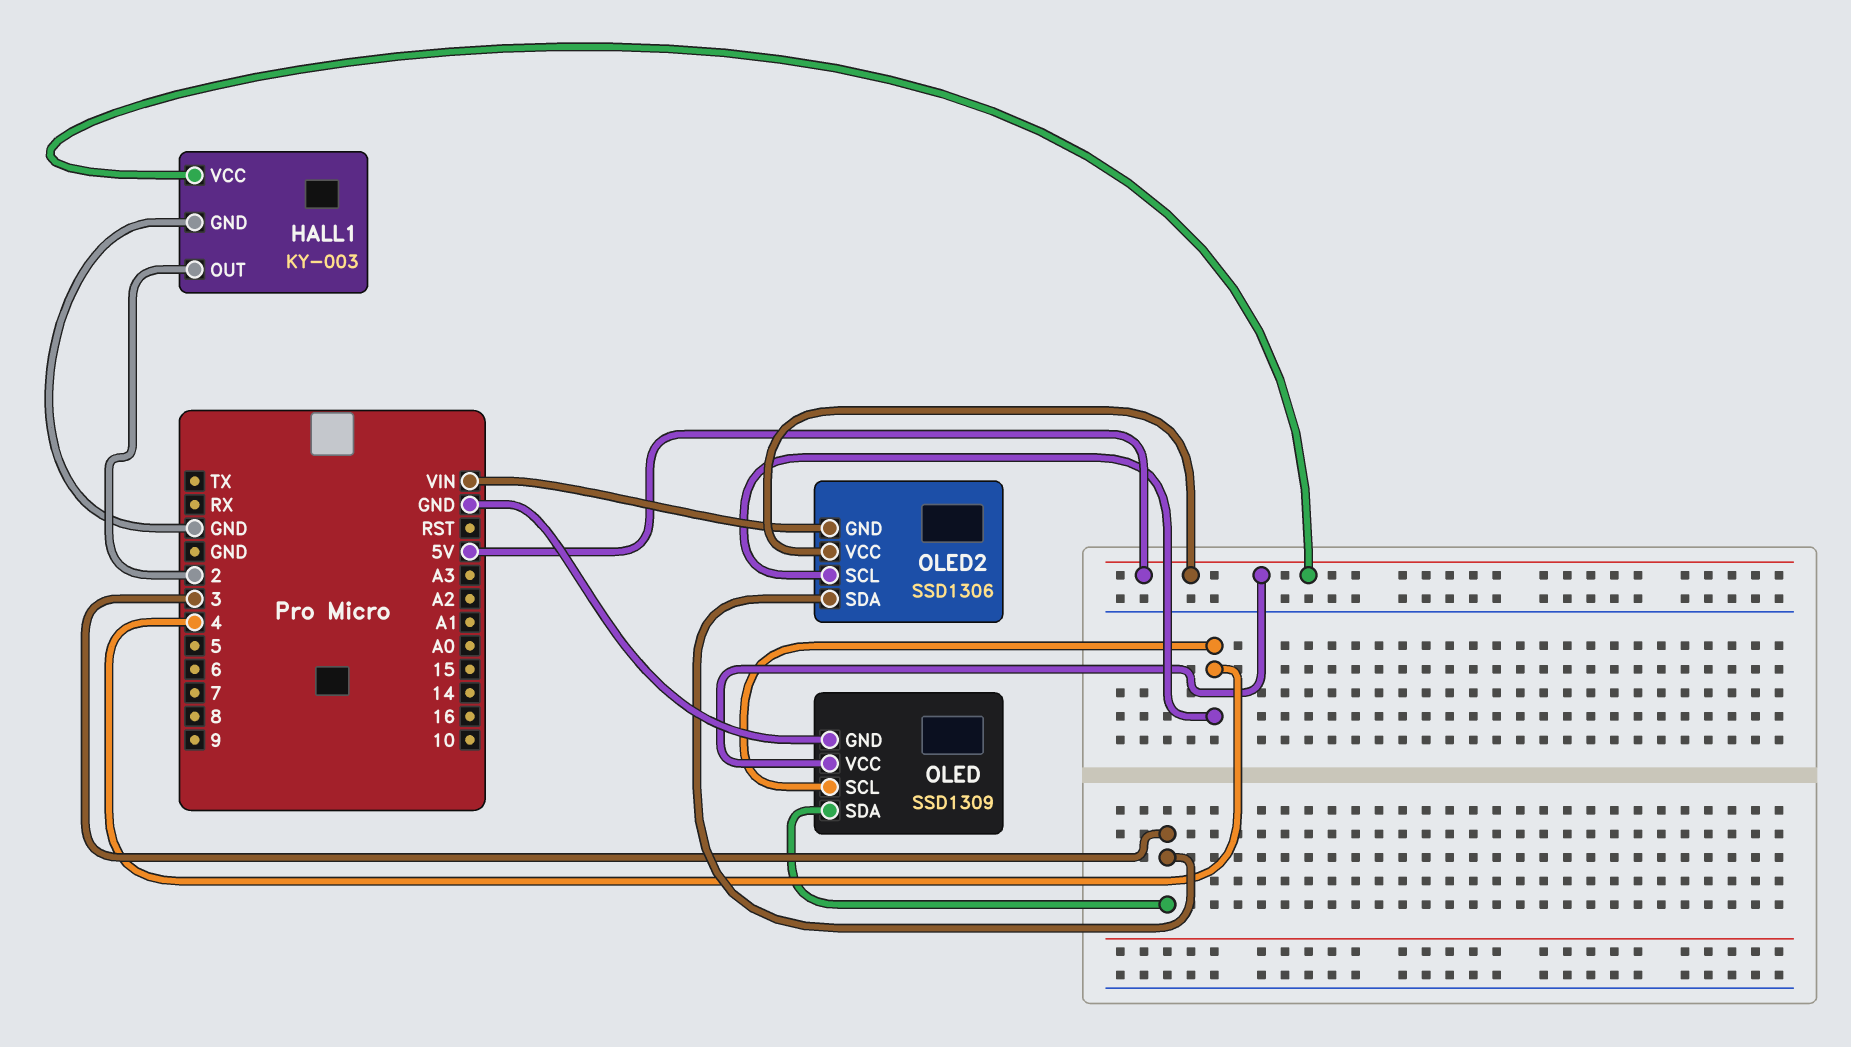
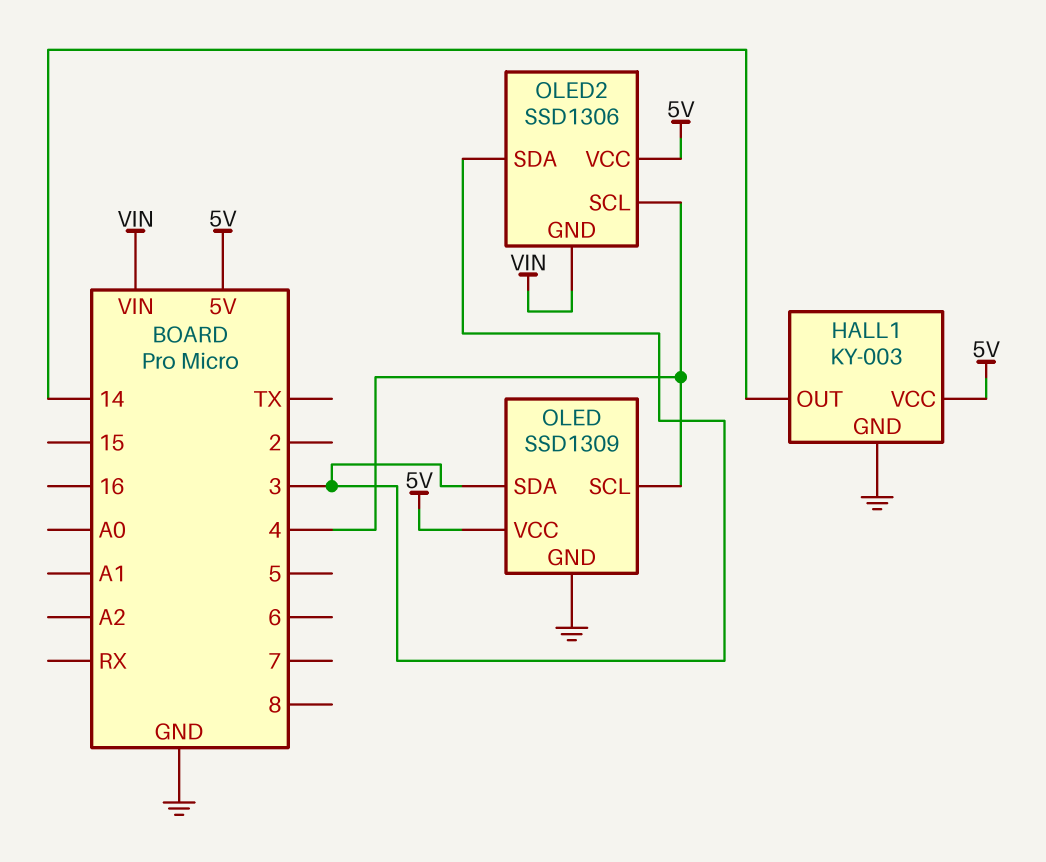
HALL1 pin OUT: 2 -> 14

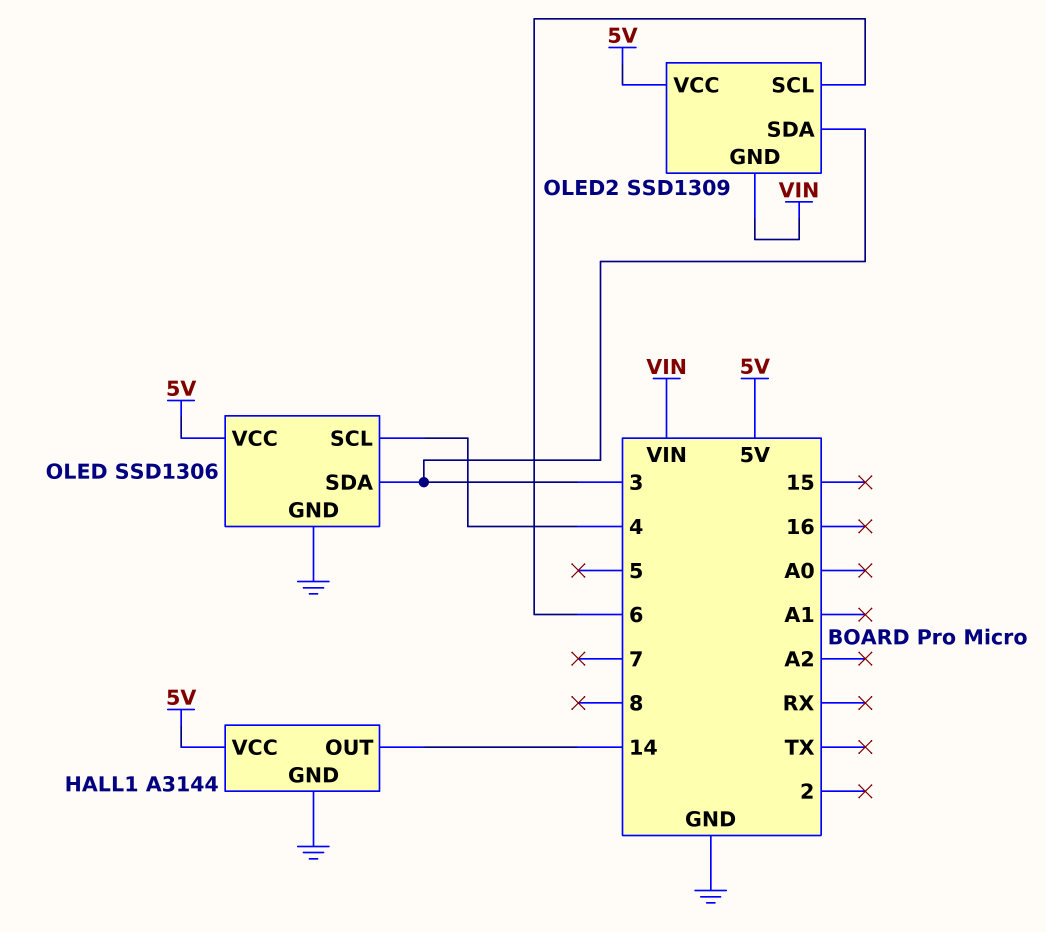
HALL1: KY-003 -> A3144
OLED: SSD1309 -> SSD1306
OLED2: SSD1306 -> SSD1309
OLED2 pin SCL: 4 -> 6

